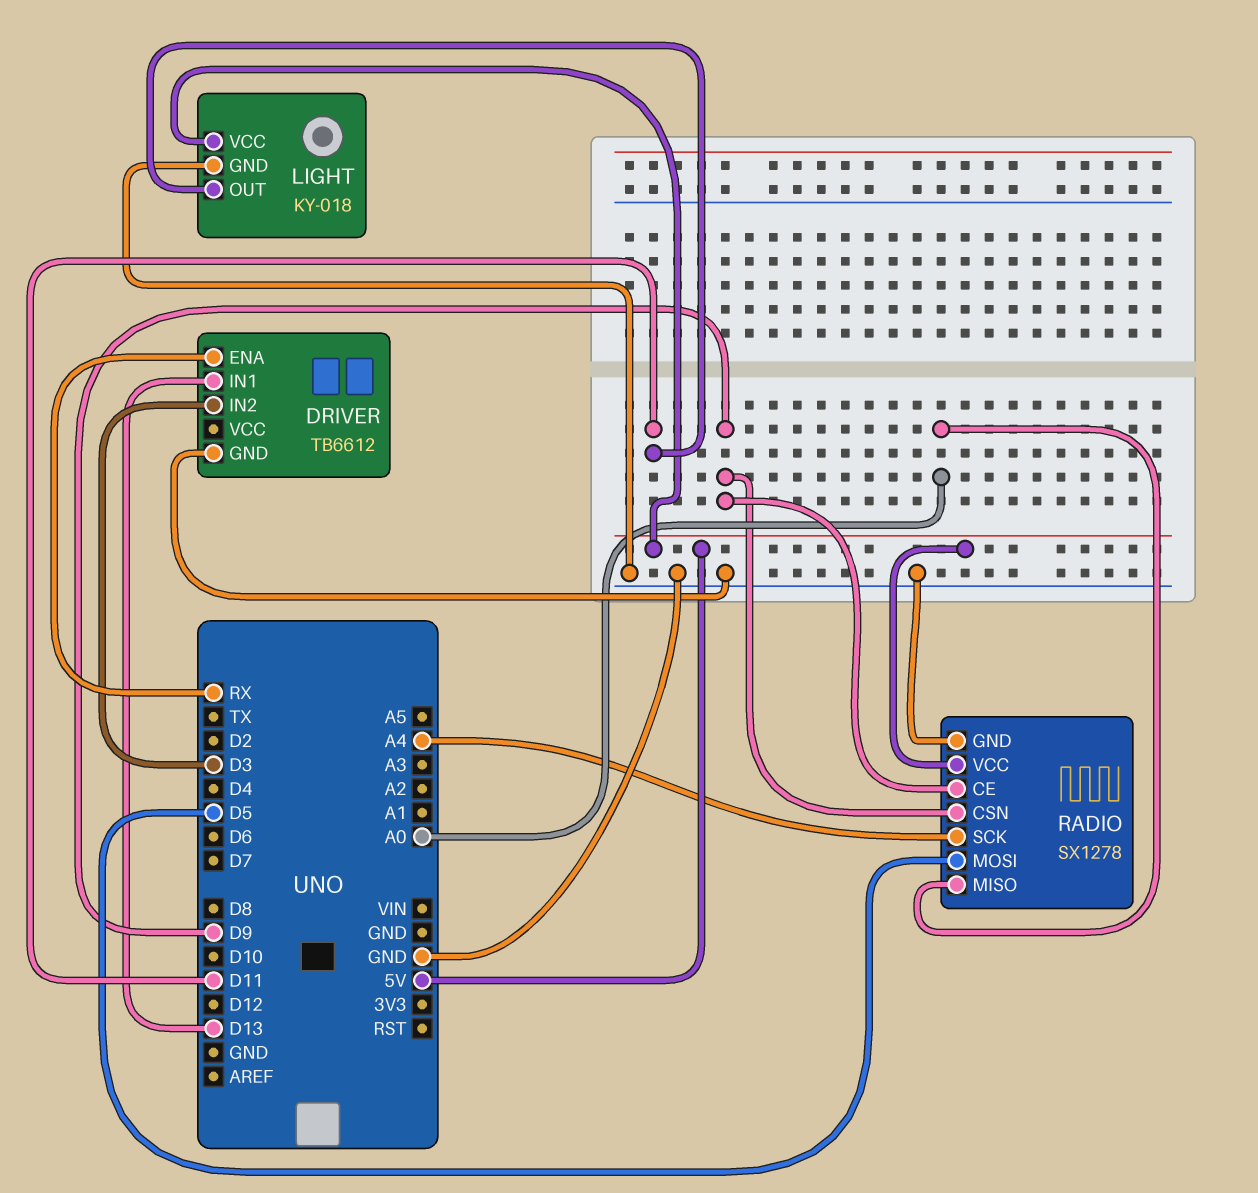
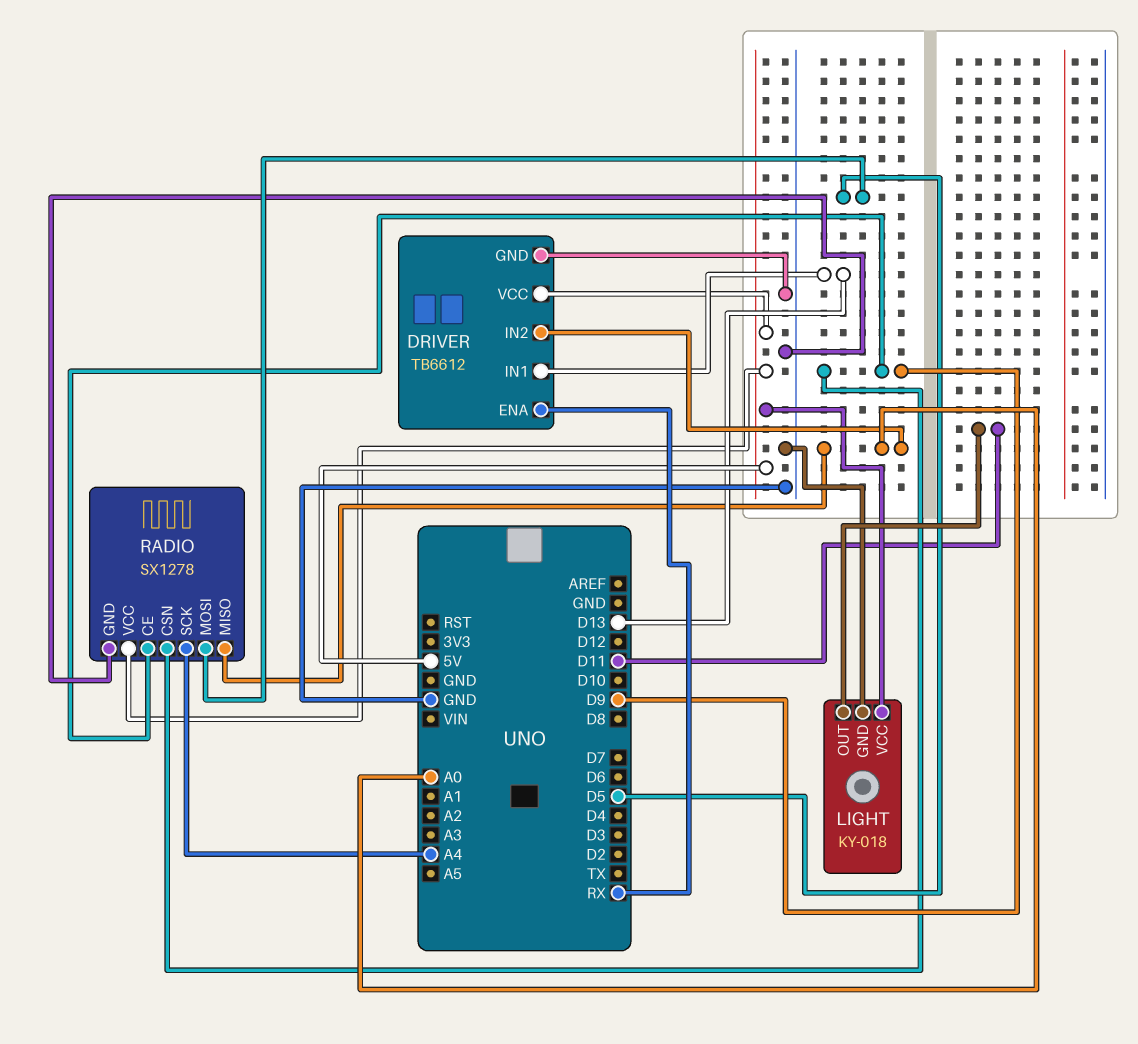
DRIVER pin IN2: D3 -> A0
DRIVER pin VCC: none -> 5V

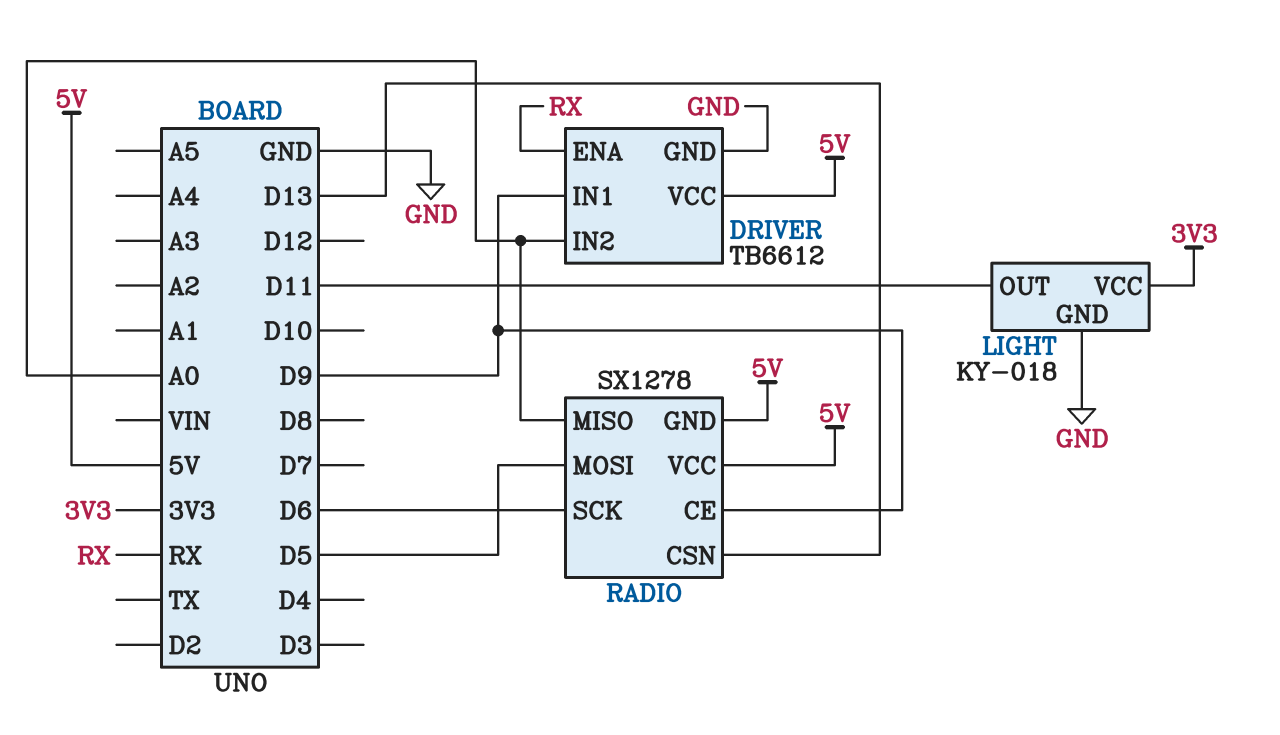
DRIVER pin IN1: D13 -> D9
LIGHT pin VCC: 5V -> 3V3
RADIO pin CSN: D9 -> D13
RADIO pin GND: GND -> 5V
RADIO pin SCK: A4 -> D6

